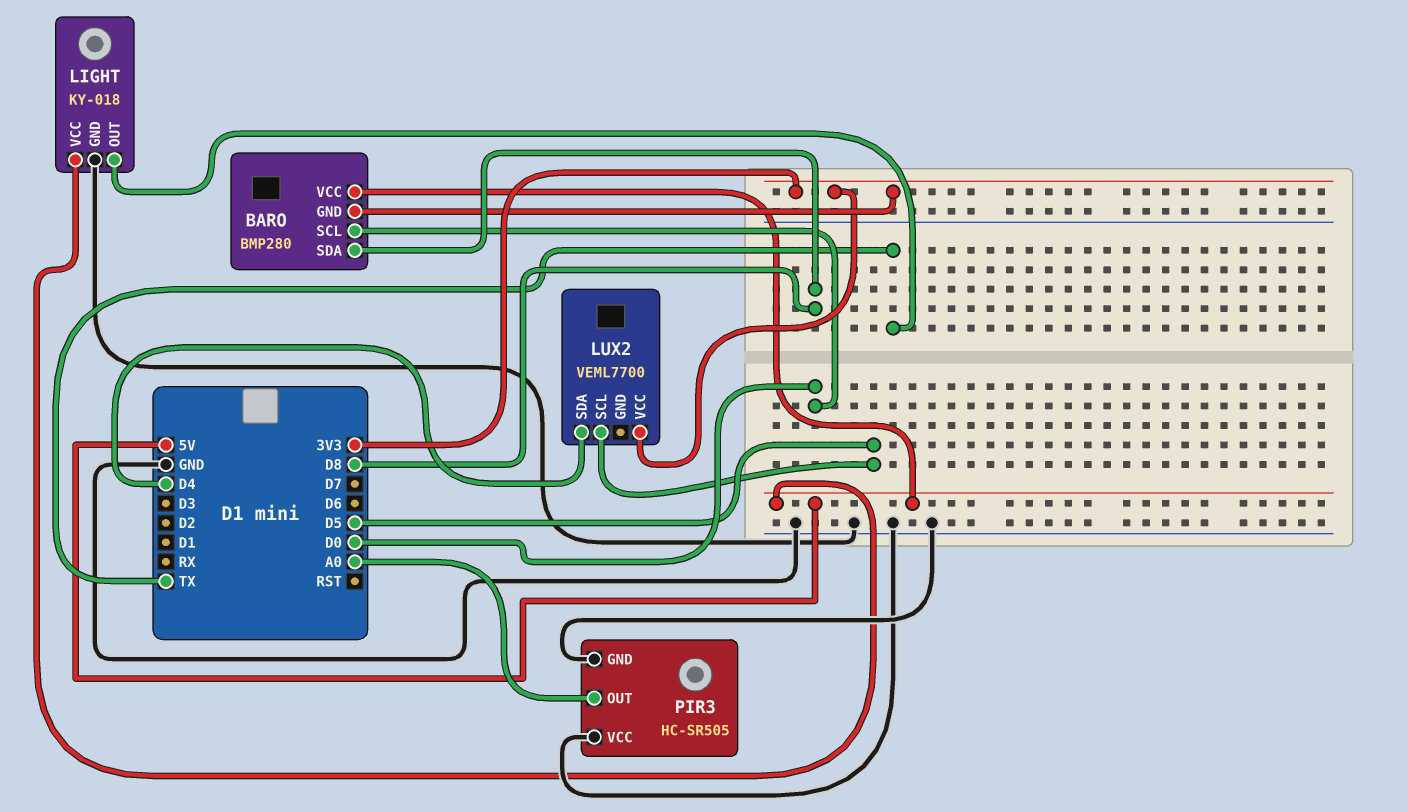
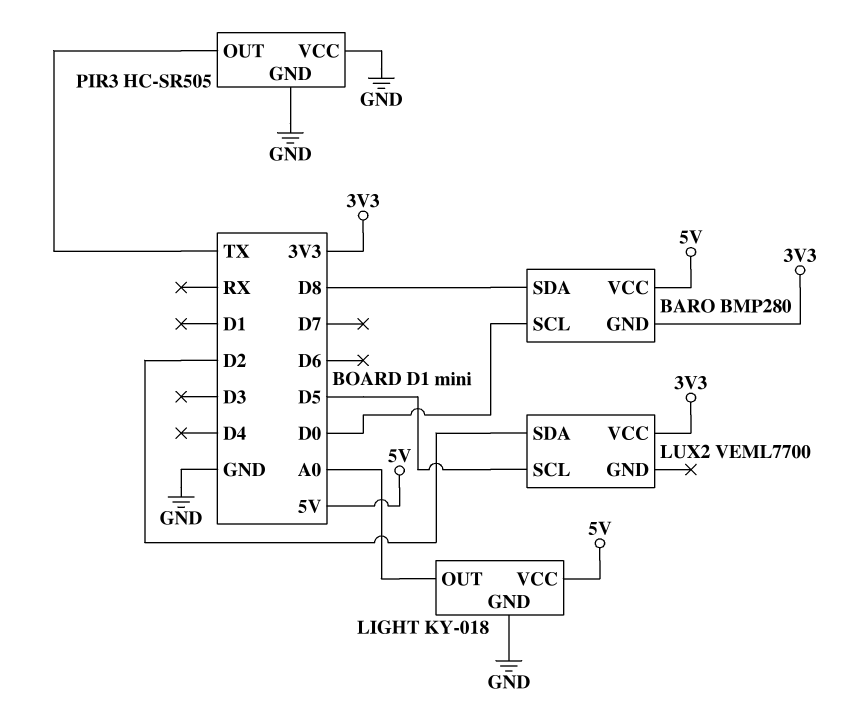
LIGHT pin OUT: TX -> A0
LUX2 pin SDA: D4 -> D2
PIR3 pin OUT: A0 -> TX

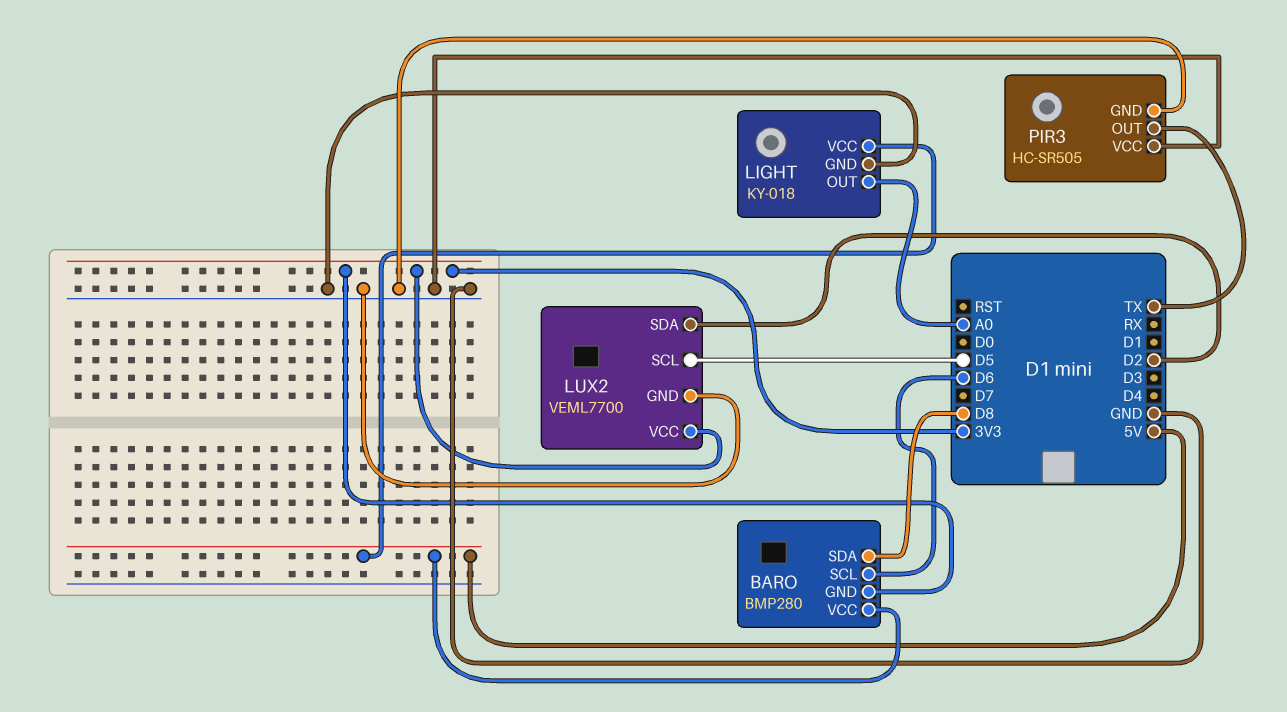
BARO pin SCL: D0 -> D6
LUX2 pin GND: none -> GND

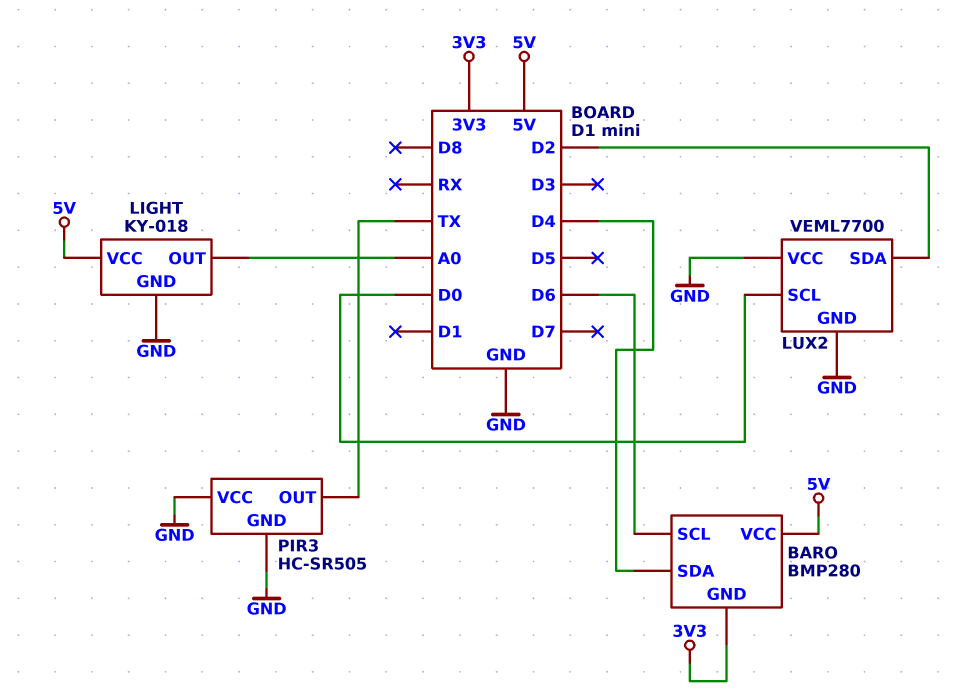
BARO pin SDA: D8 -> D4
LUX2 pin SCL: D5 -> D0
LUX2 pin VCC: 3V3 -> GND

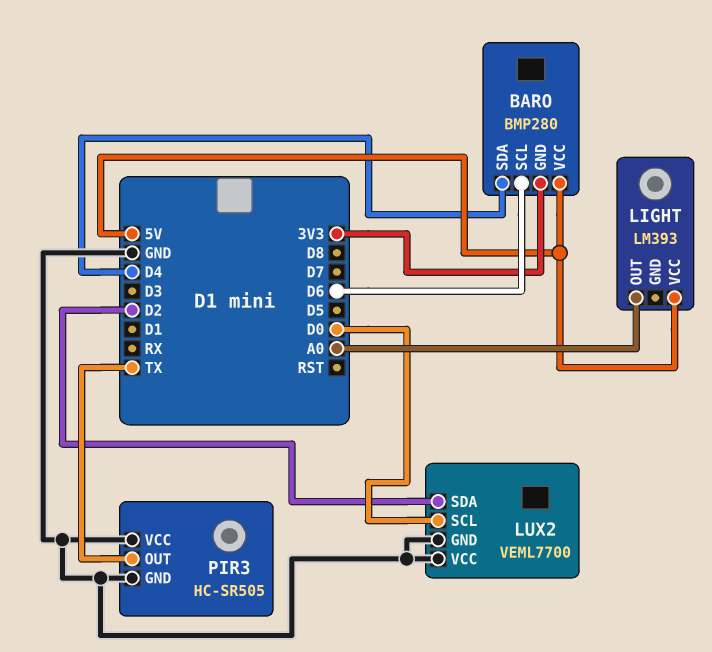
LIGHT: KY-018 -> LM393
LIGHT pin GND: GND -> none

